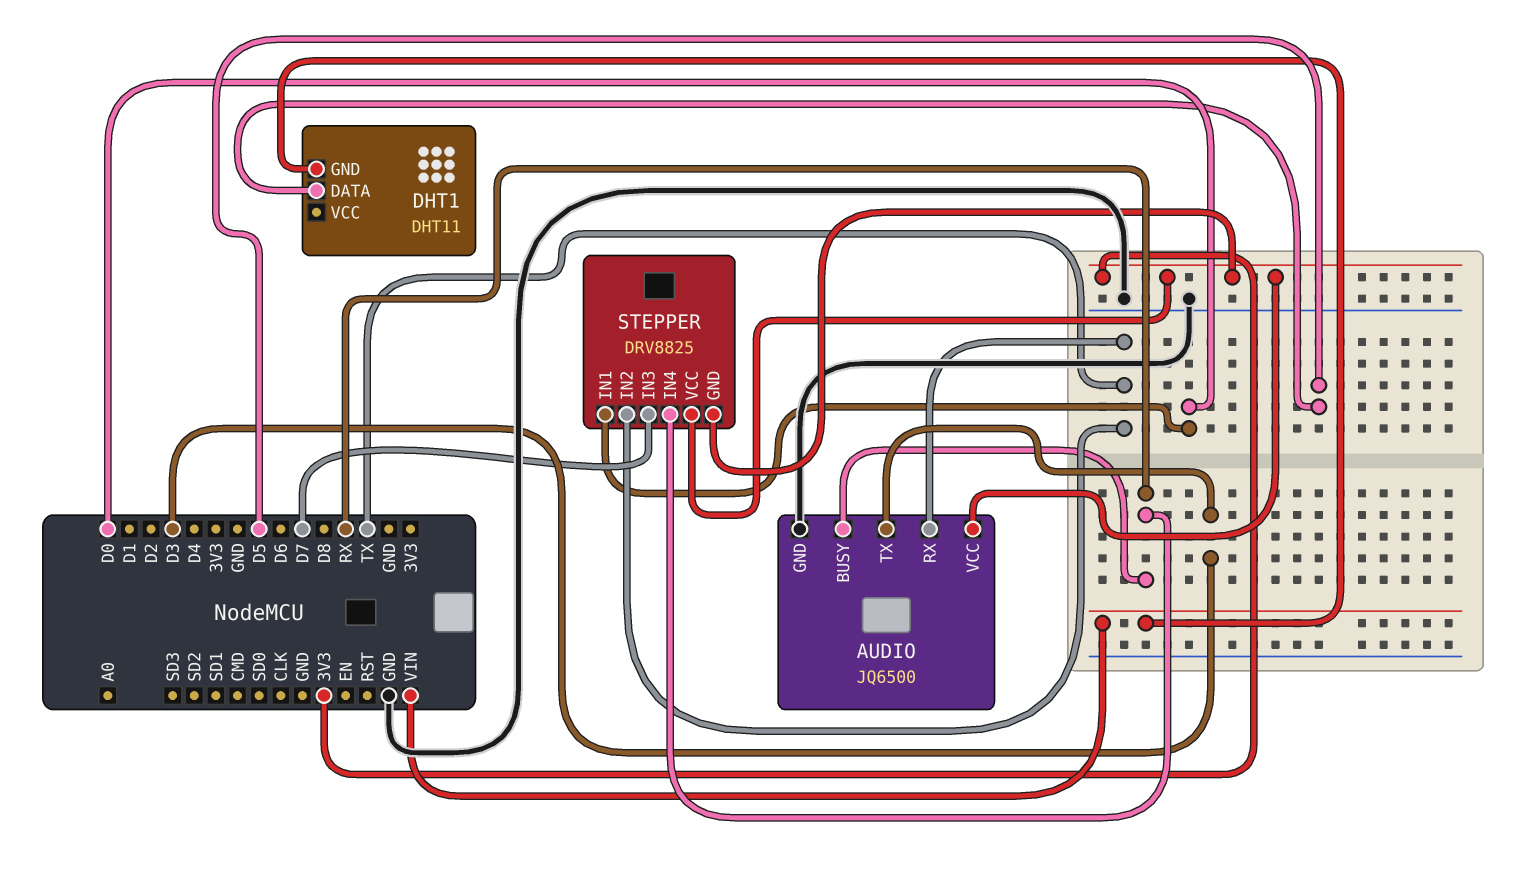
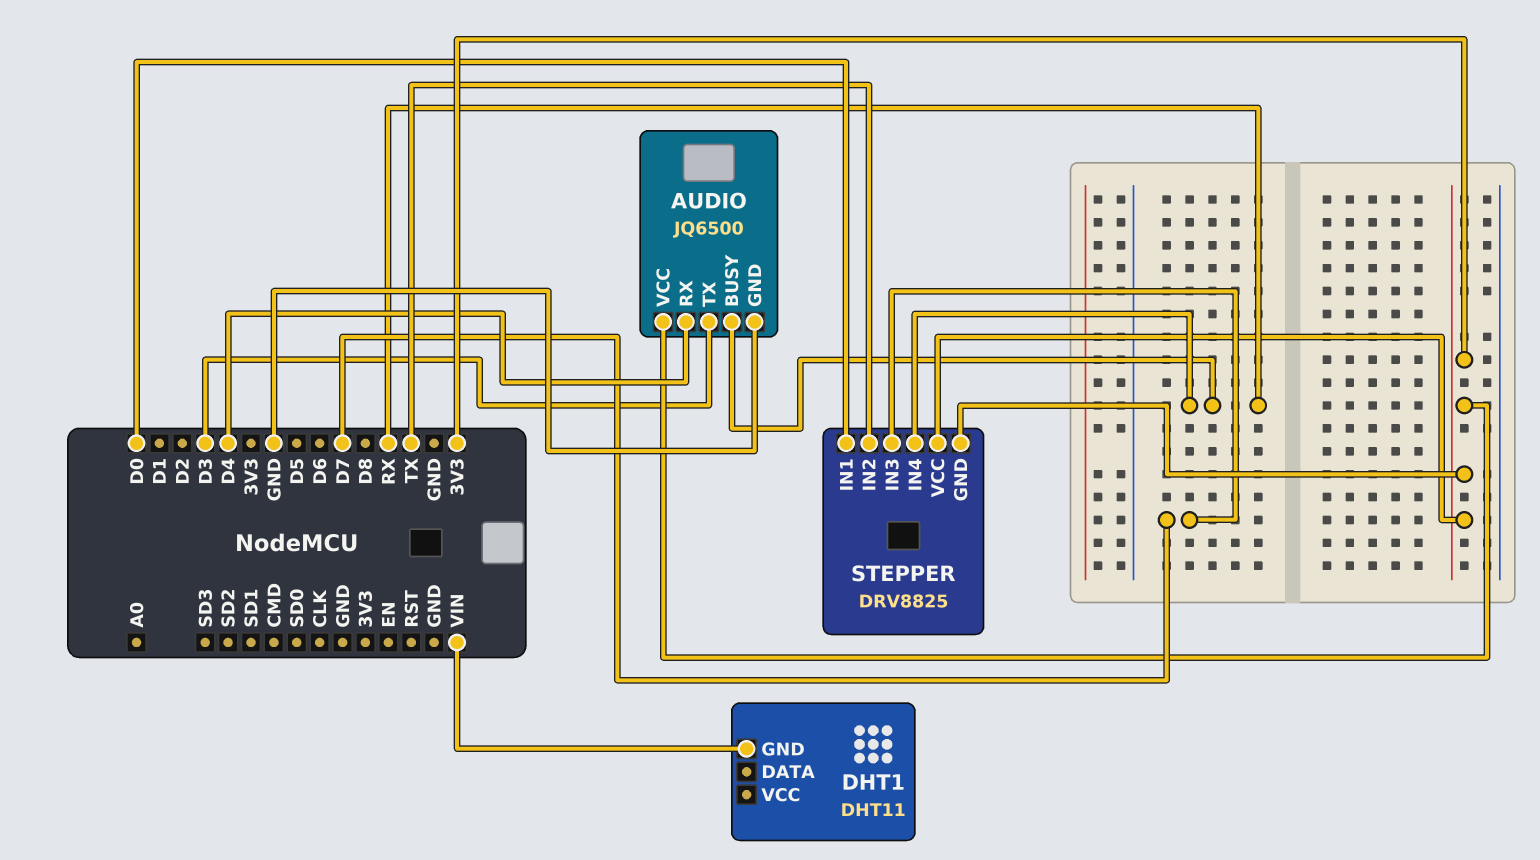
AUDIO pin RX: TX -> D4
DHT1 pin DATA: D5 -> none

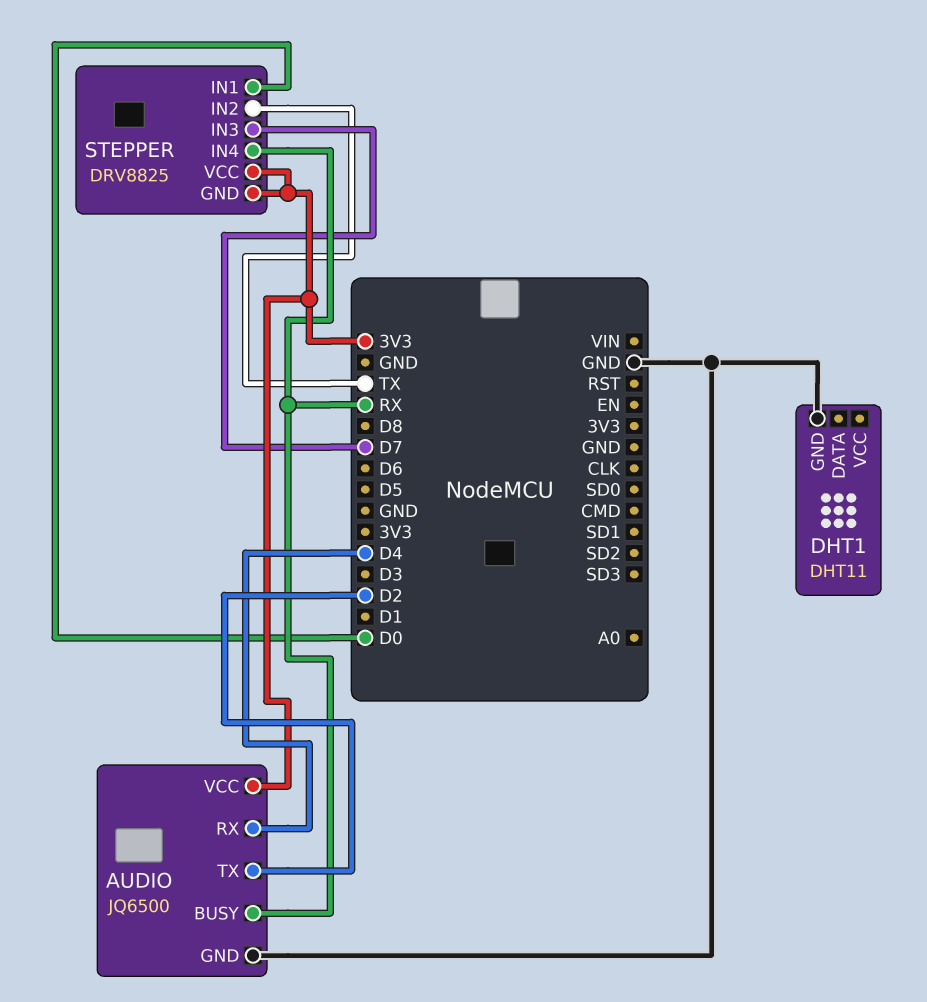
AUDIO pin TX: D3 -> D2
DHT1 pin GND: VIN -> GND

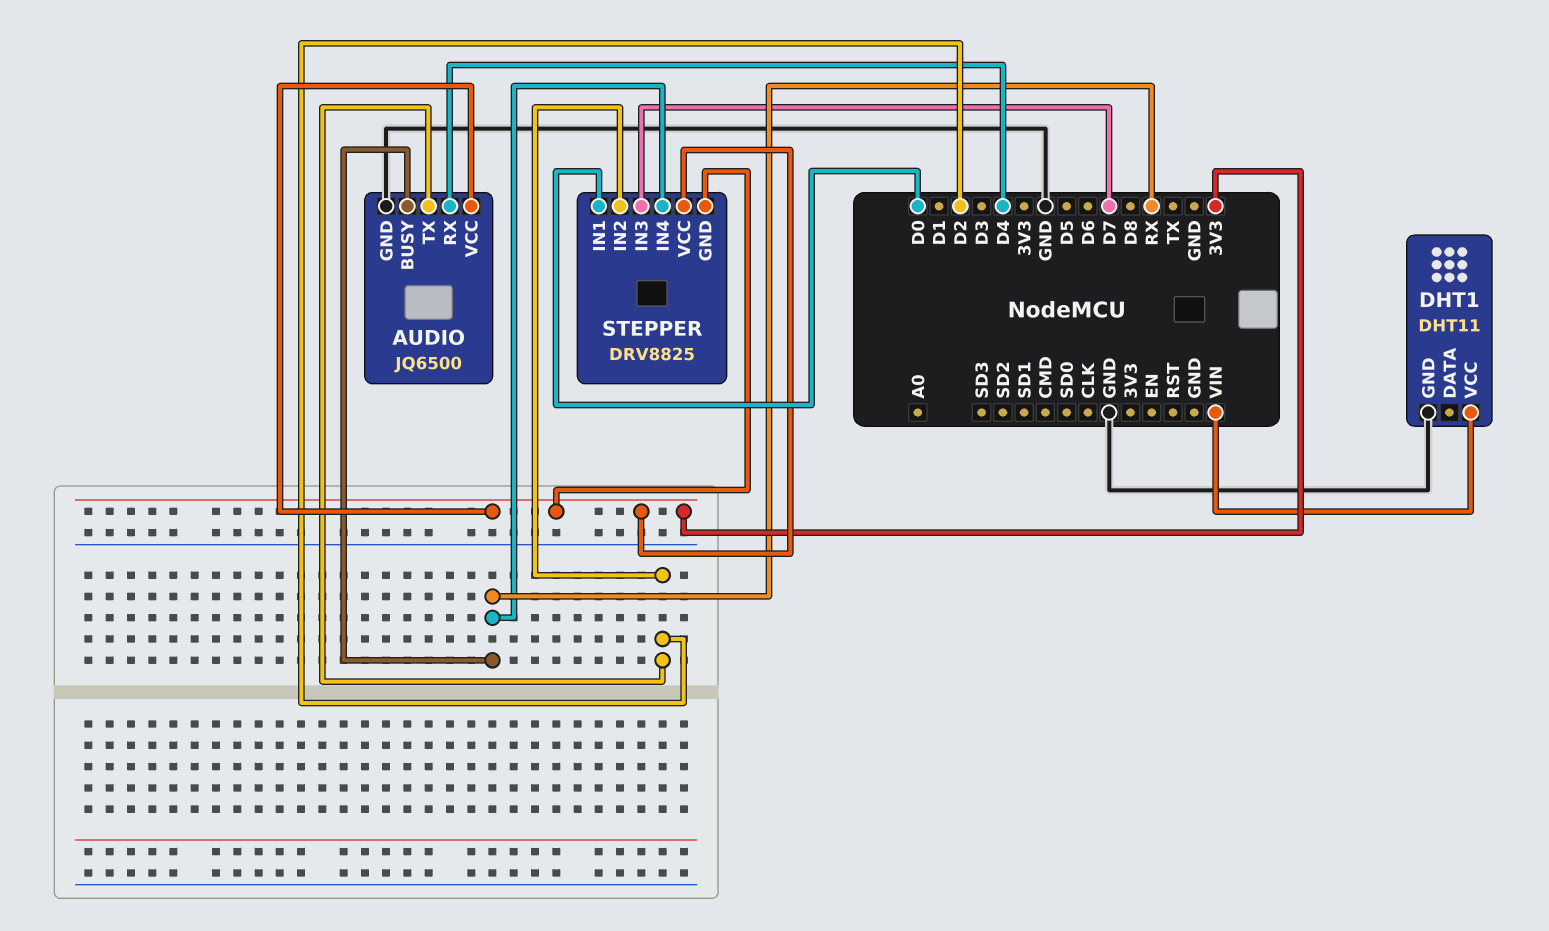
DHT1 pin VCC: none -> VIN
STEPPER pin IN2: TX -> D2

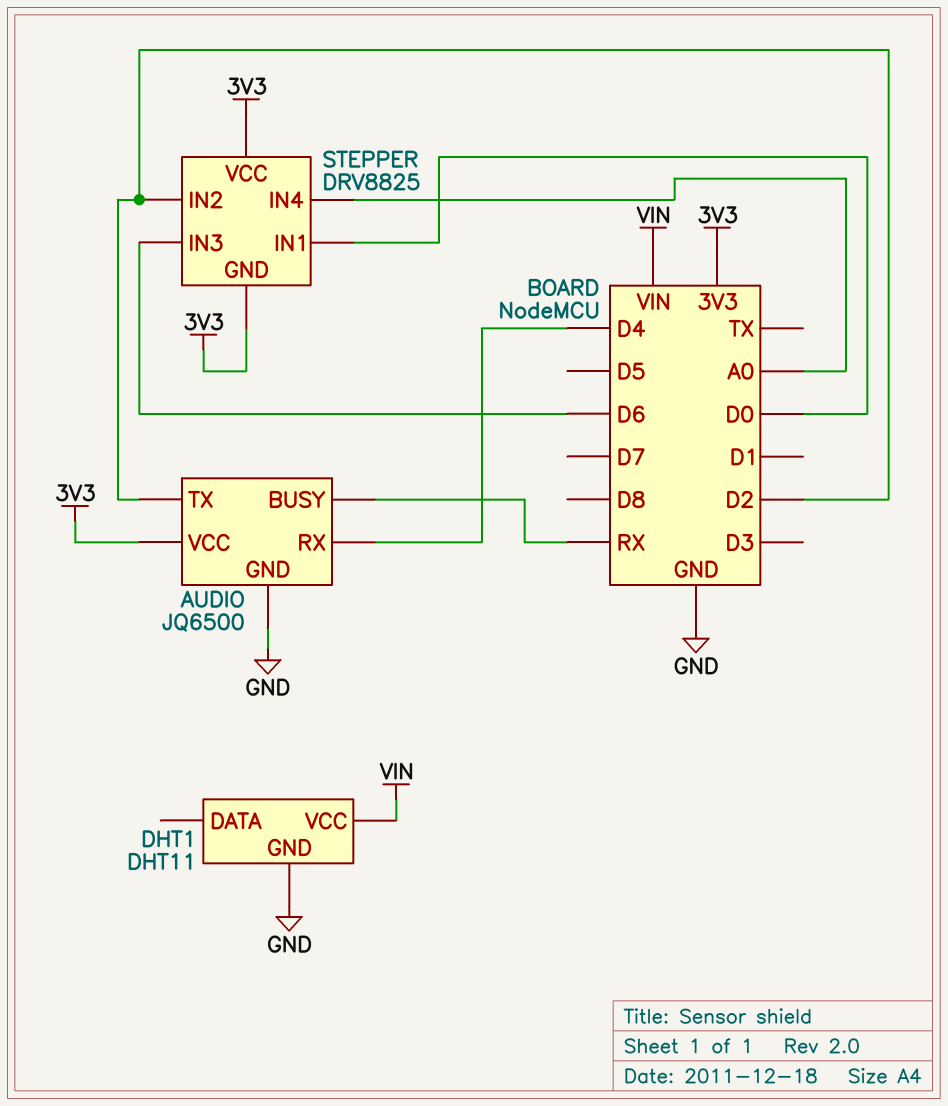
STEPPER pin IN3: D7 -> D6
STEPPER pin IN4: RX -> A0

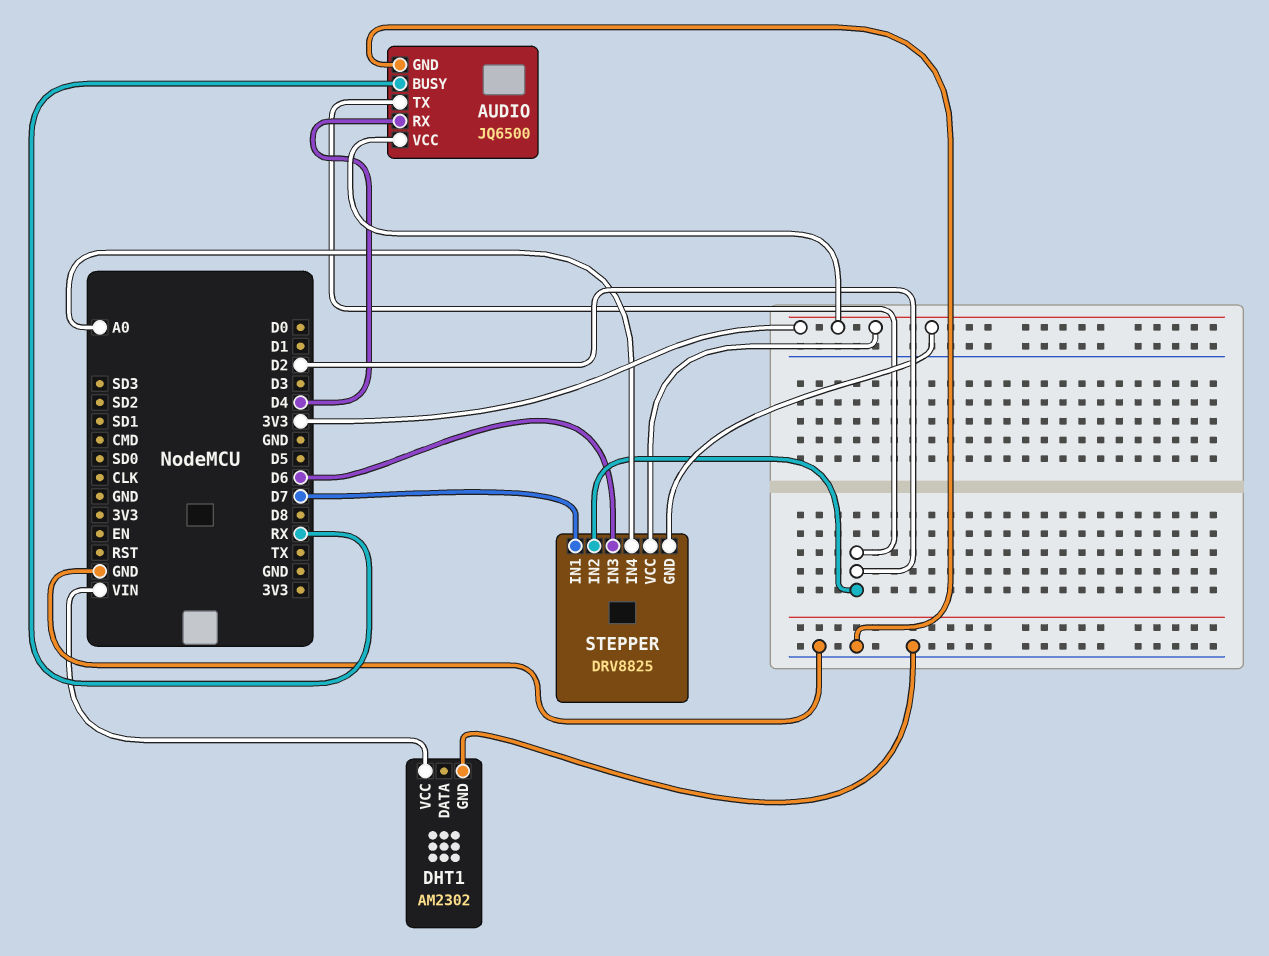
DHT1: DHT11 -> AM2302
STEPPER pin IN1: D0 -> D7

